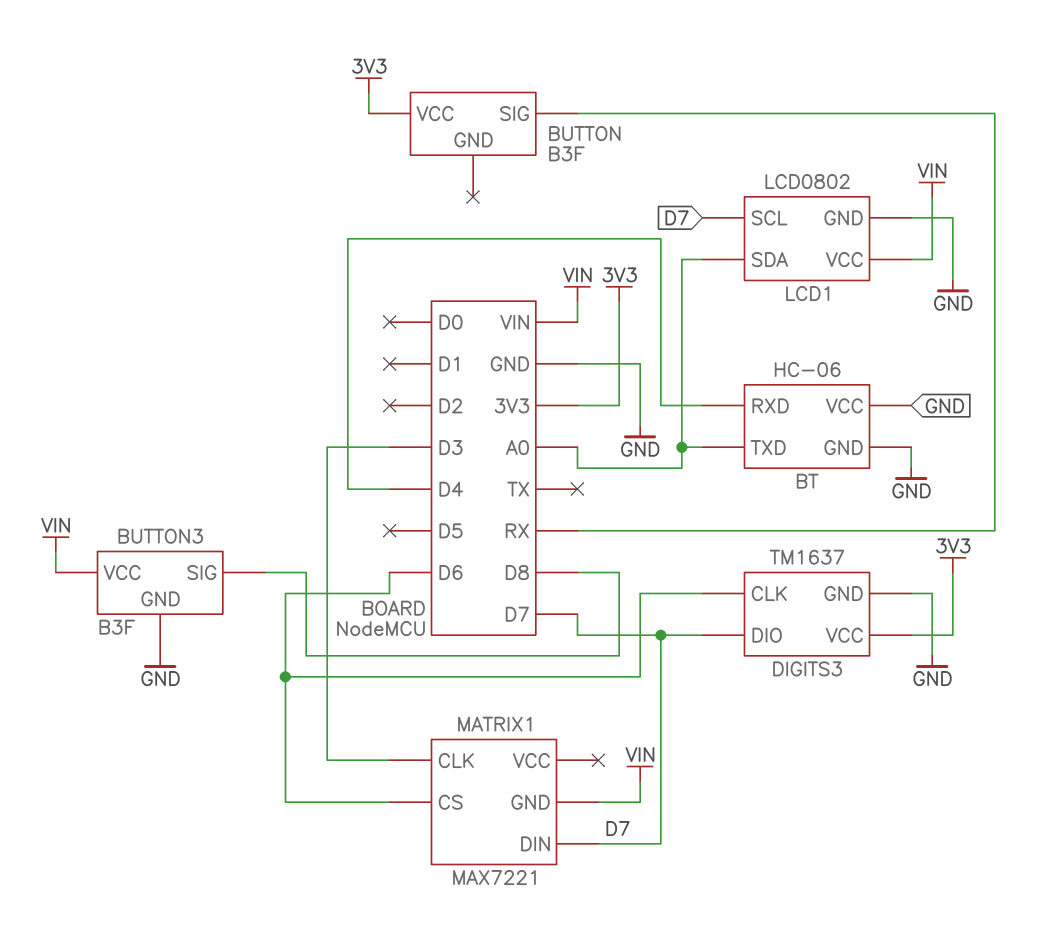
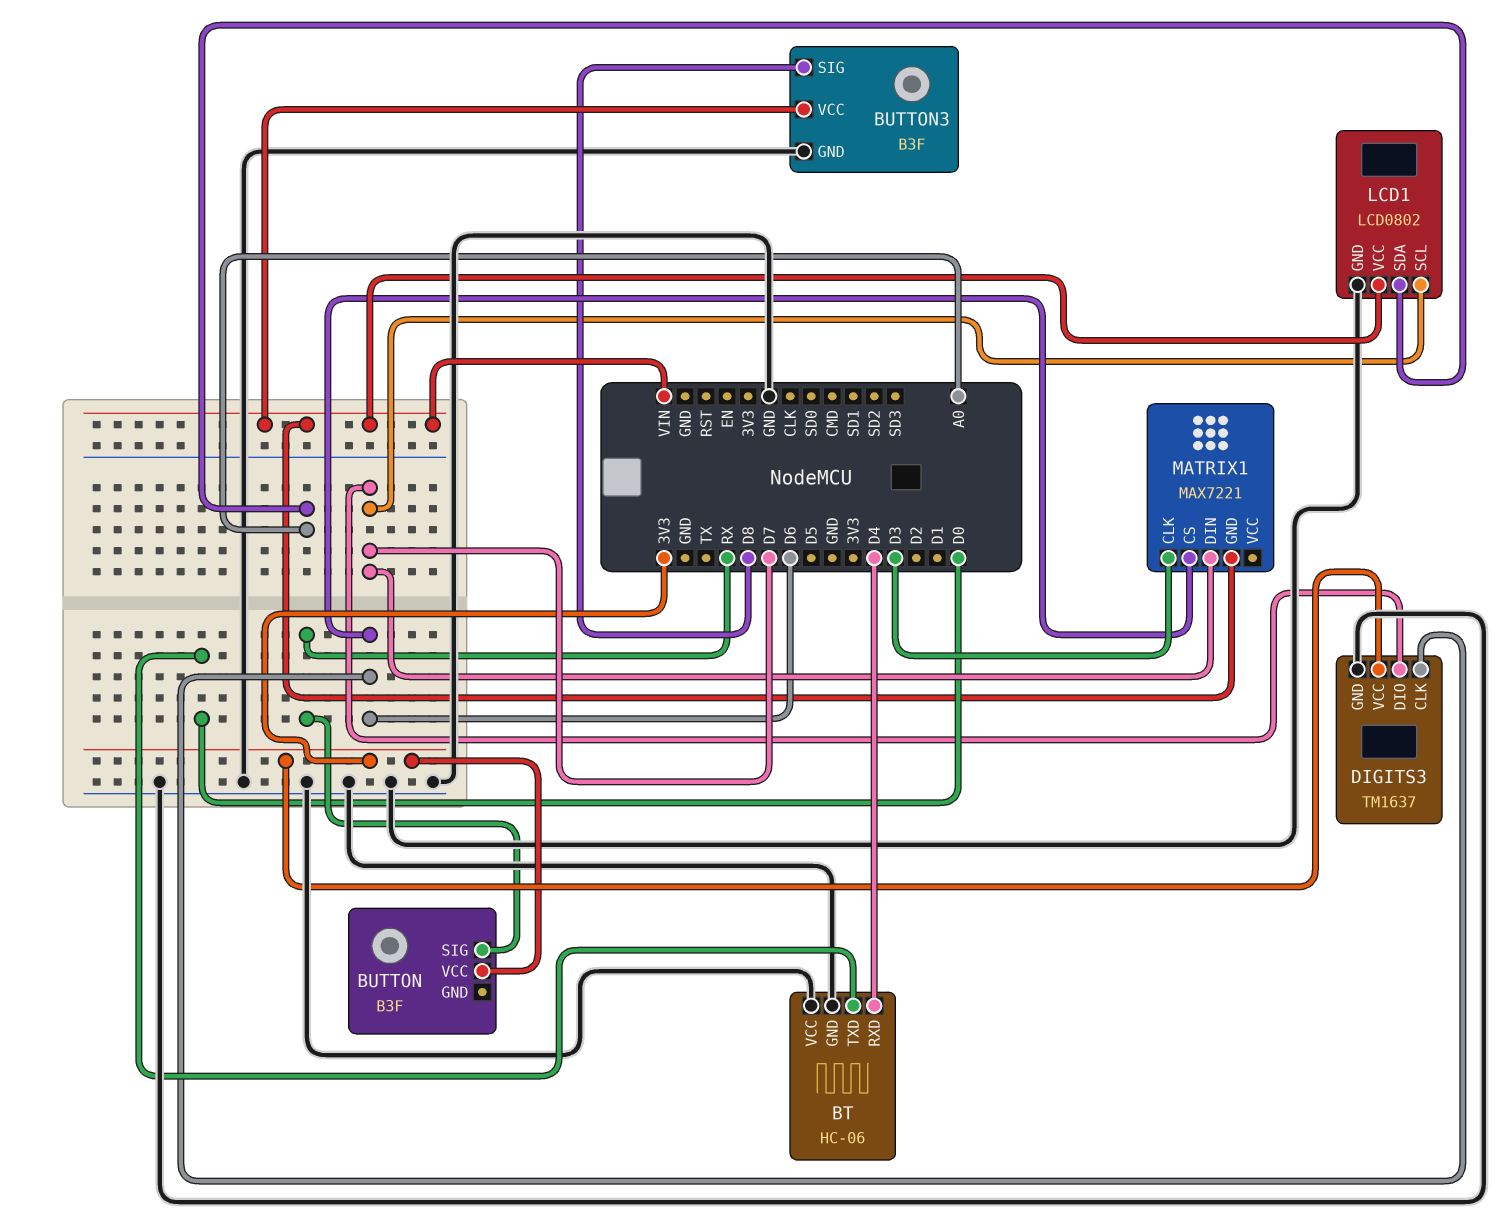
BT pin TXD: A0 -> D0

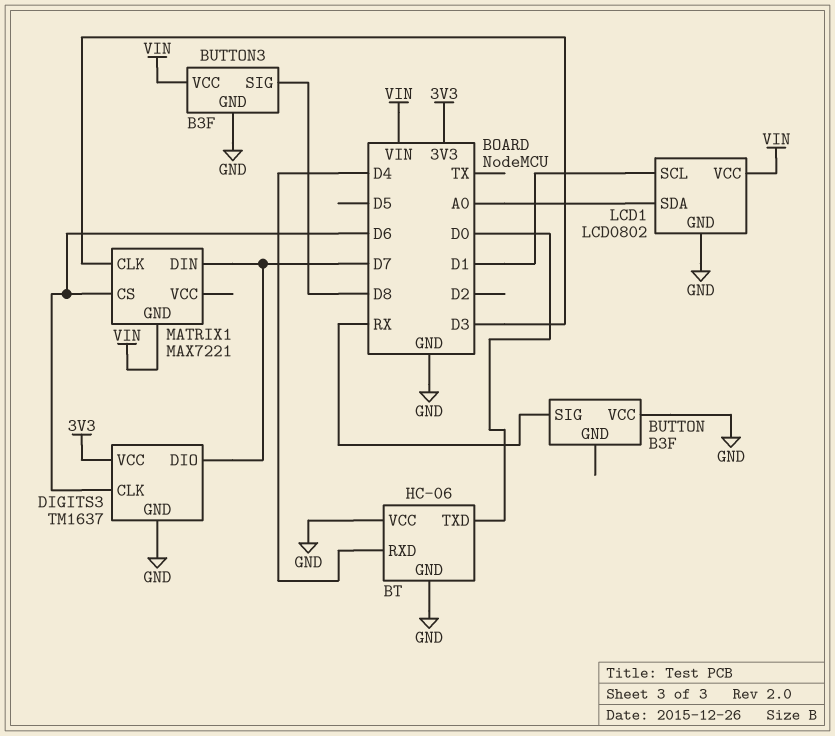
BUTTON pin VCC: 3V3 -> GND
LCD1 pin SCL: D7 -> D1

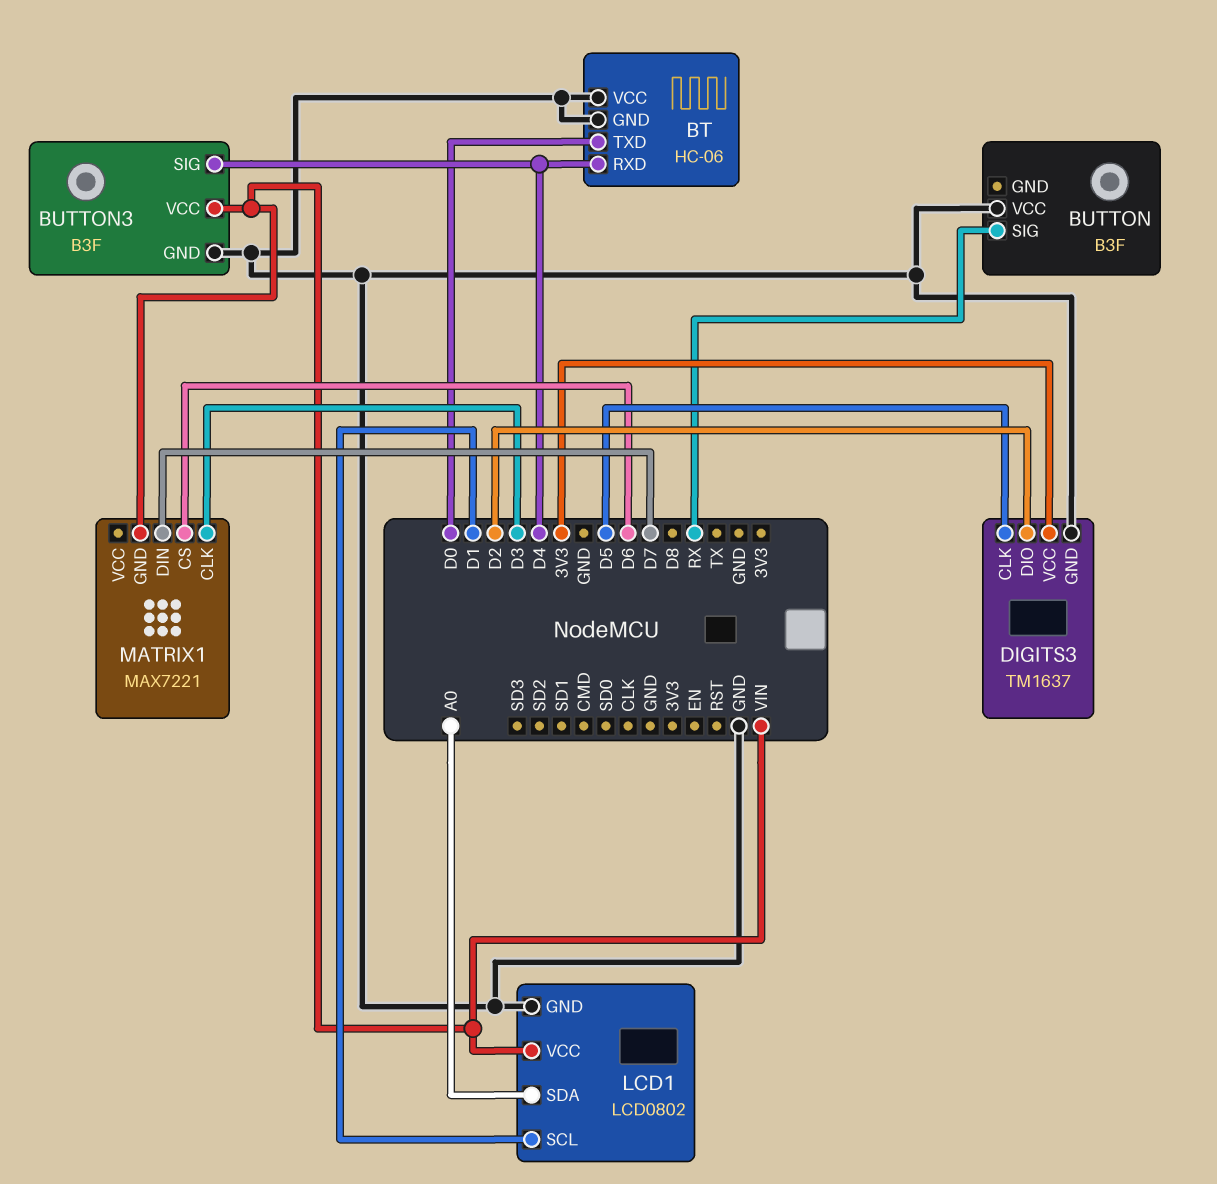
BUTTON3 pin SIG: D8 -> D4
DIGITS3 pin CLK: D6 -> D5
DIGITS3 pin DIO: D7 -> D2

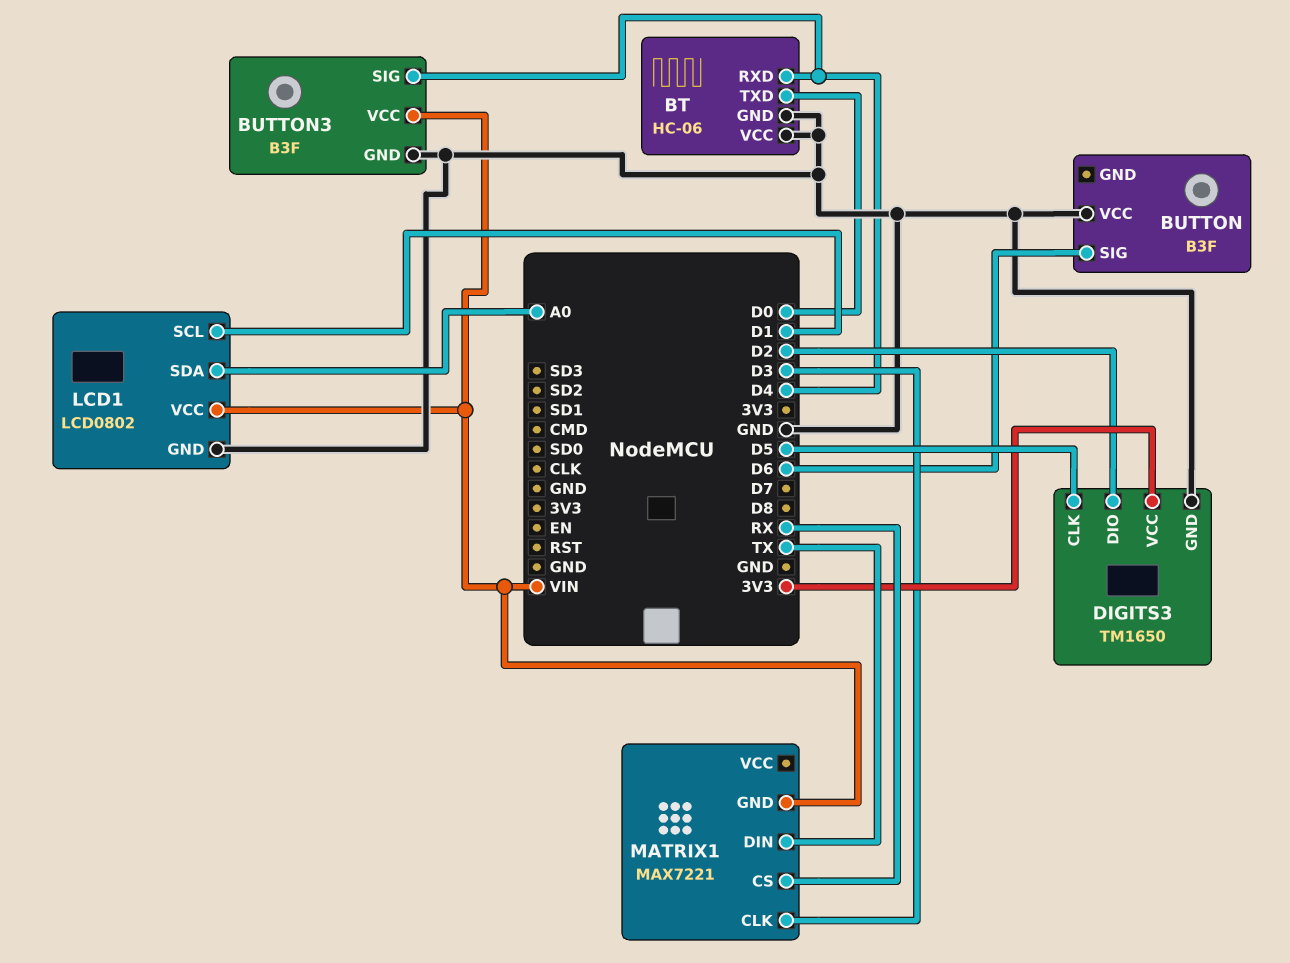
BUTTON pin SIG: RX -> D6
DIGITS3: TM1637 -> TM1650
MATRIX1 pin CS: D6 -> RX
MATRIX1 pin DIN: D7 -> TX

